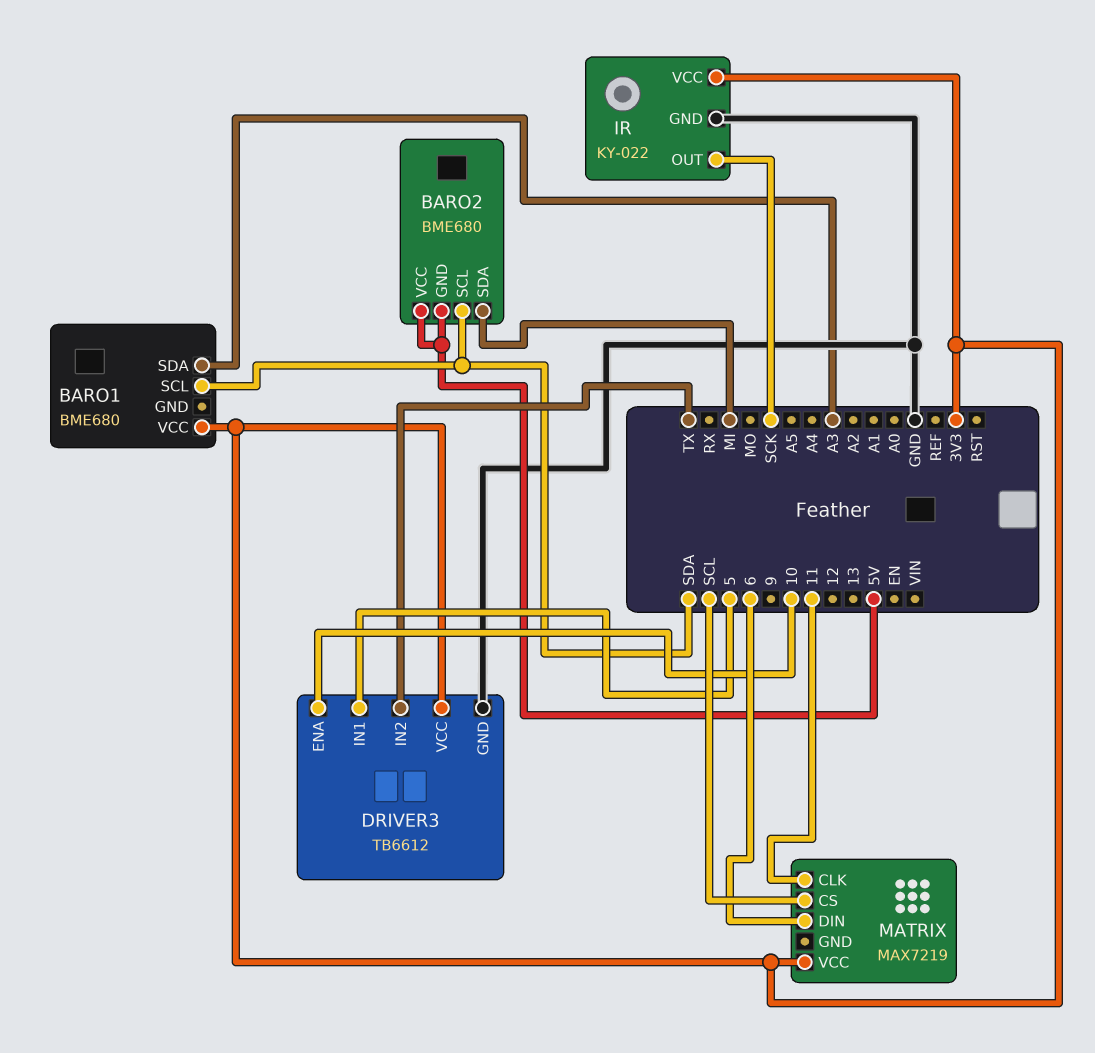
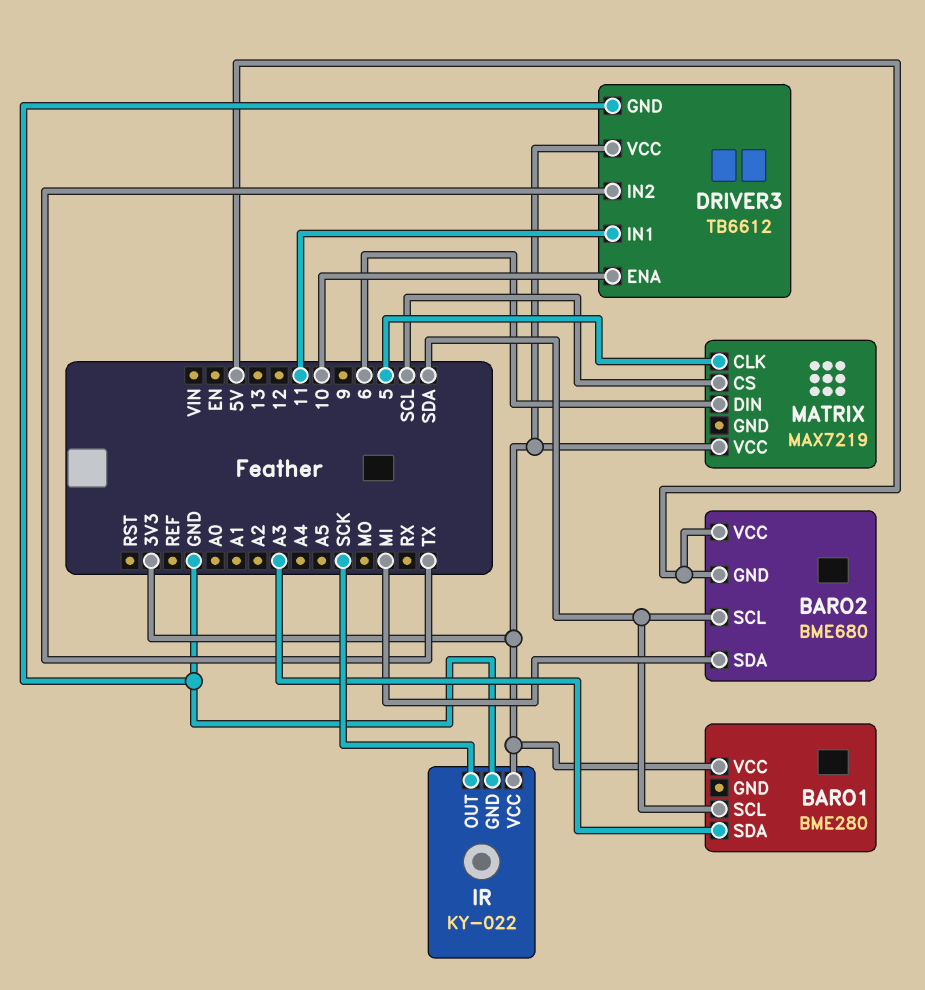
BARO1: BME680 -> BME280
DRIVER3 pin IN1: 5 -> 11
MATRIX pin CLK: 11 -> 5

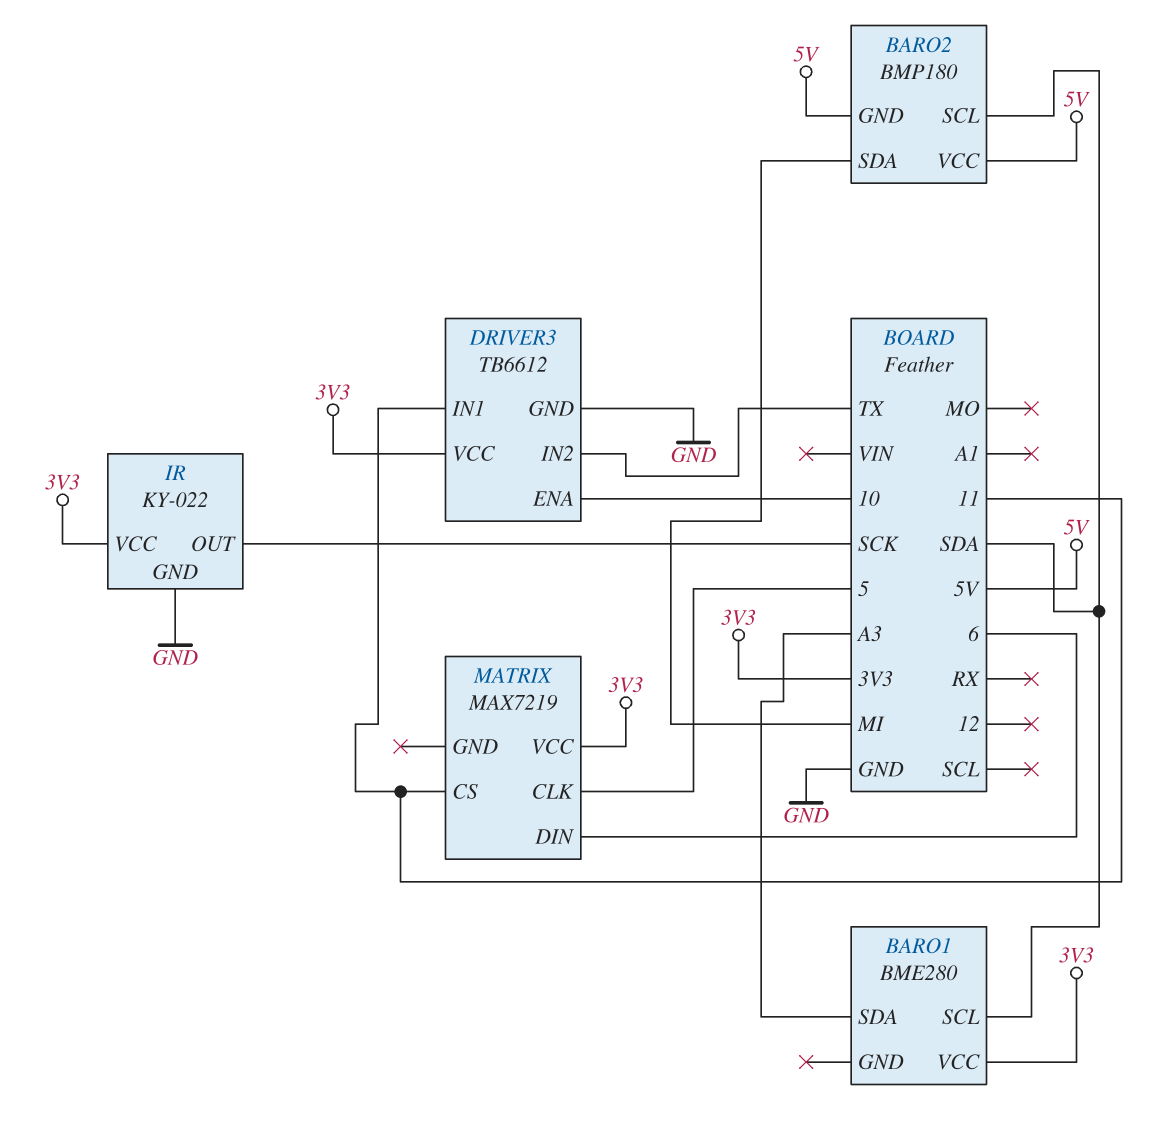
BARO2: BME680 -> BMP180
MATRIX pin CS: SCL -> 11

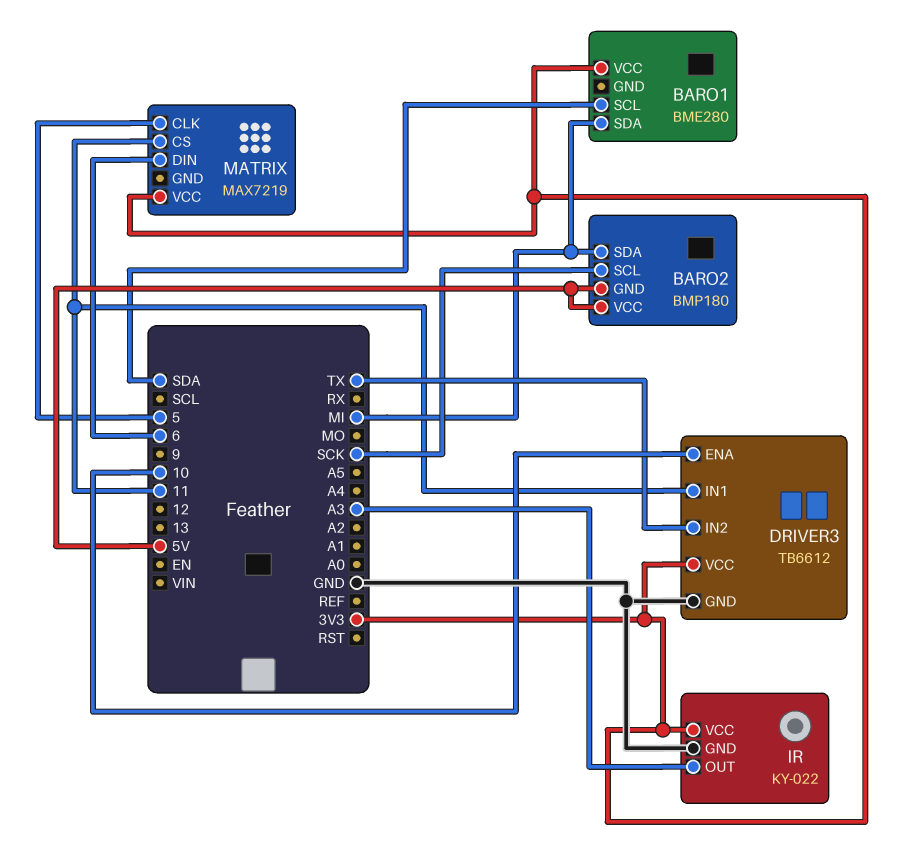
BARO1 pin SDA: A3 -> MI
BARO2 pin SCL: SDA -> SCK
IR pin OUT: SCK -> A3

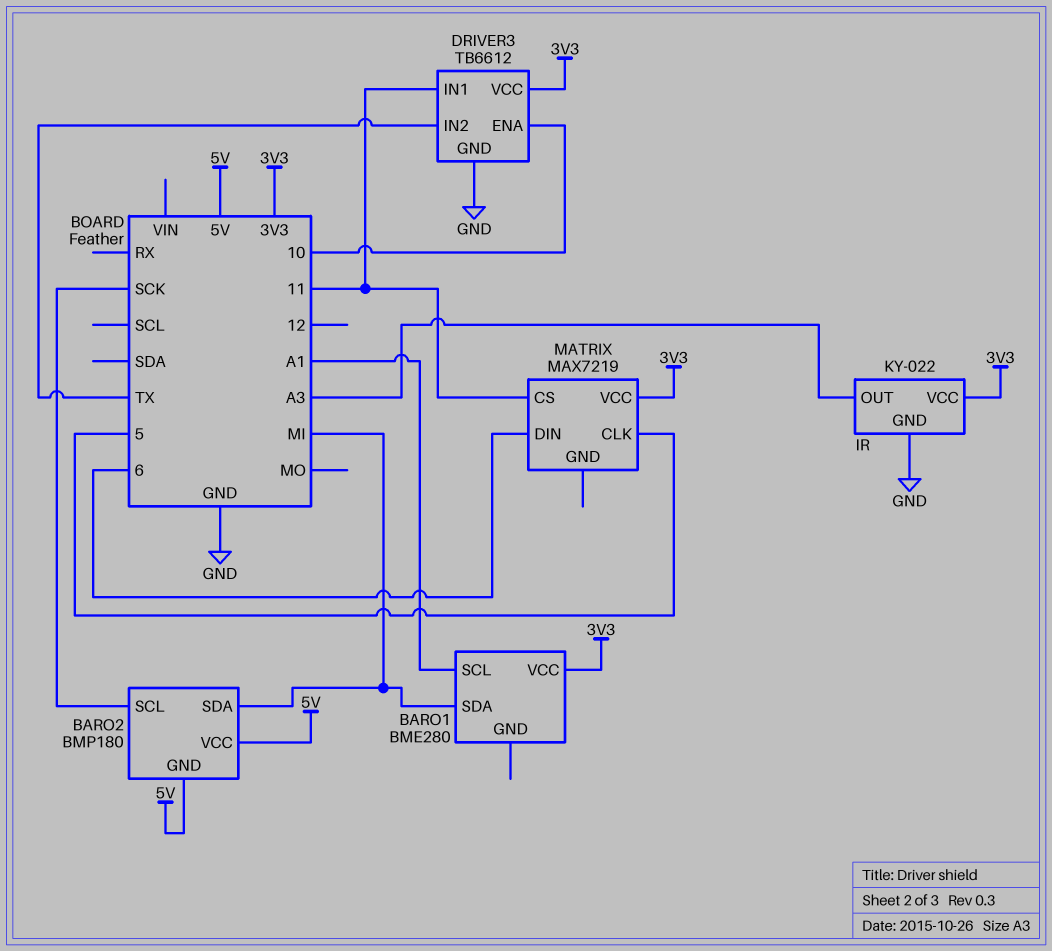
BARO1 pin SCL: SDA -> A1

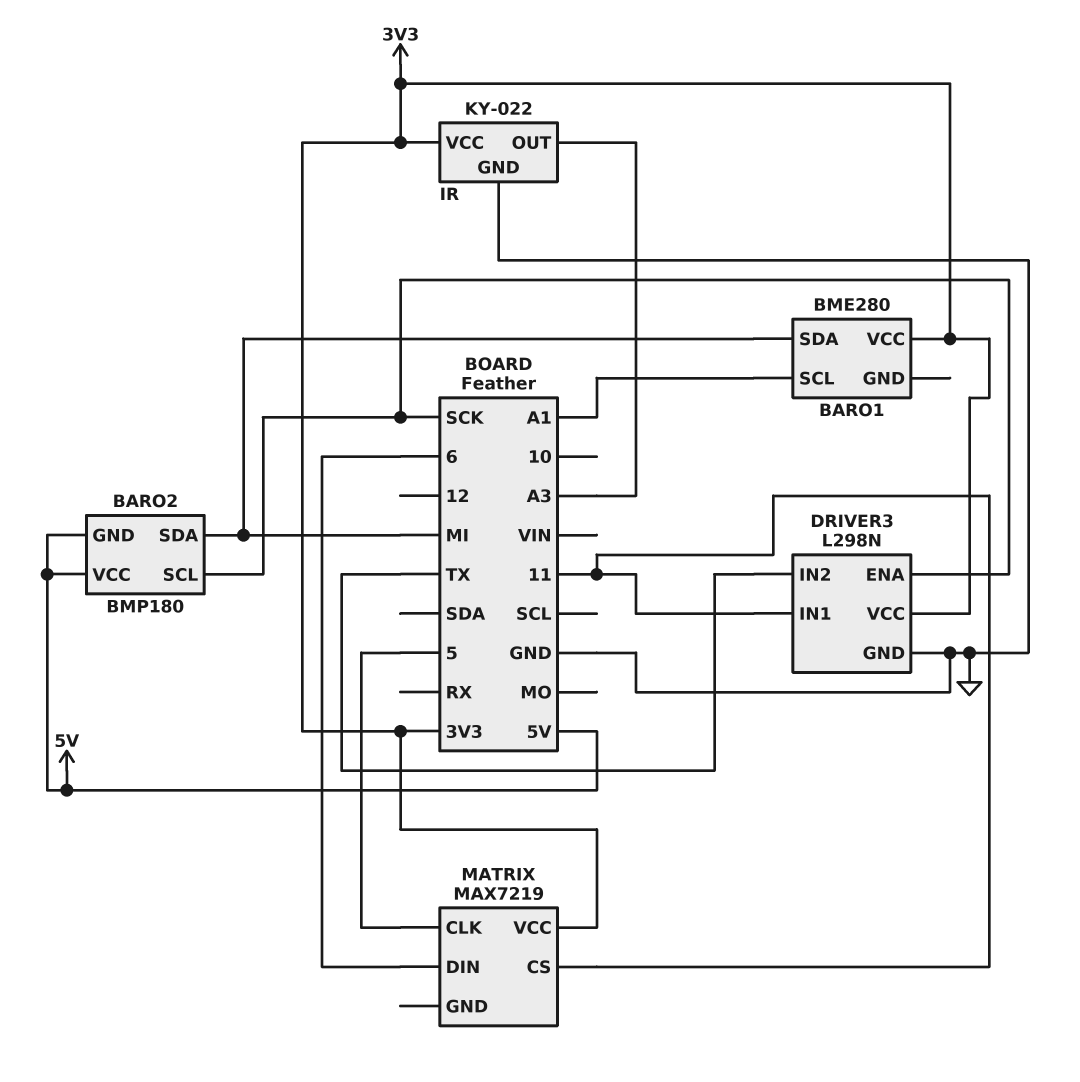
DRIVER3: TB6612 -> L298N
DRIVER3 pin ENA: 10 -> SCK

